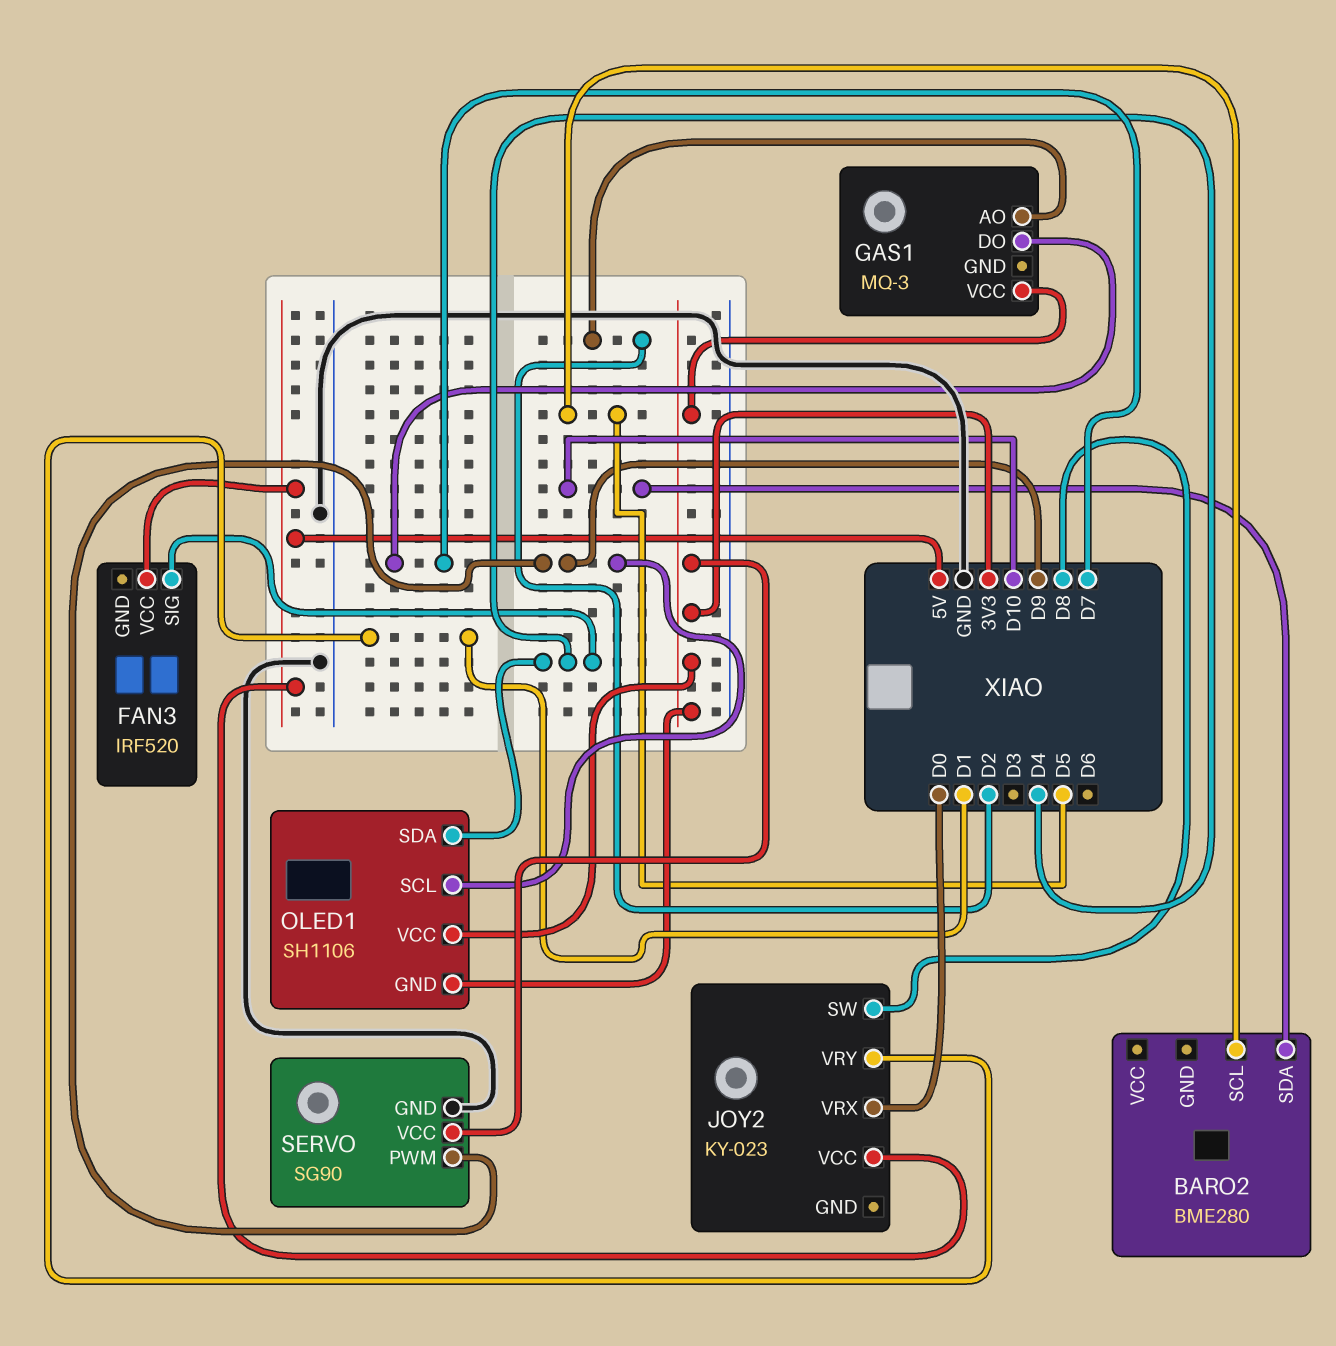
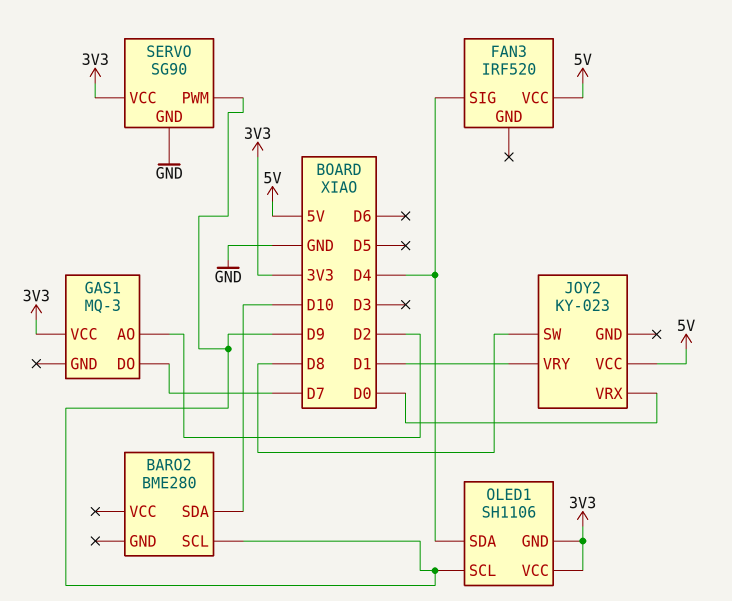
BARO2 pin SCL: D5 -> D9

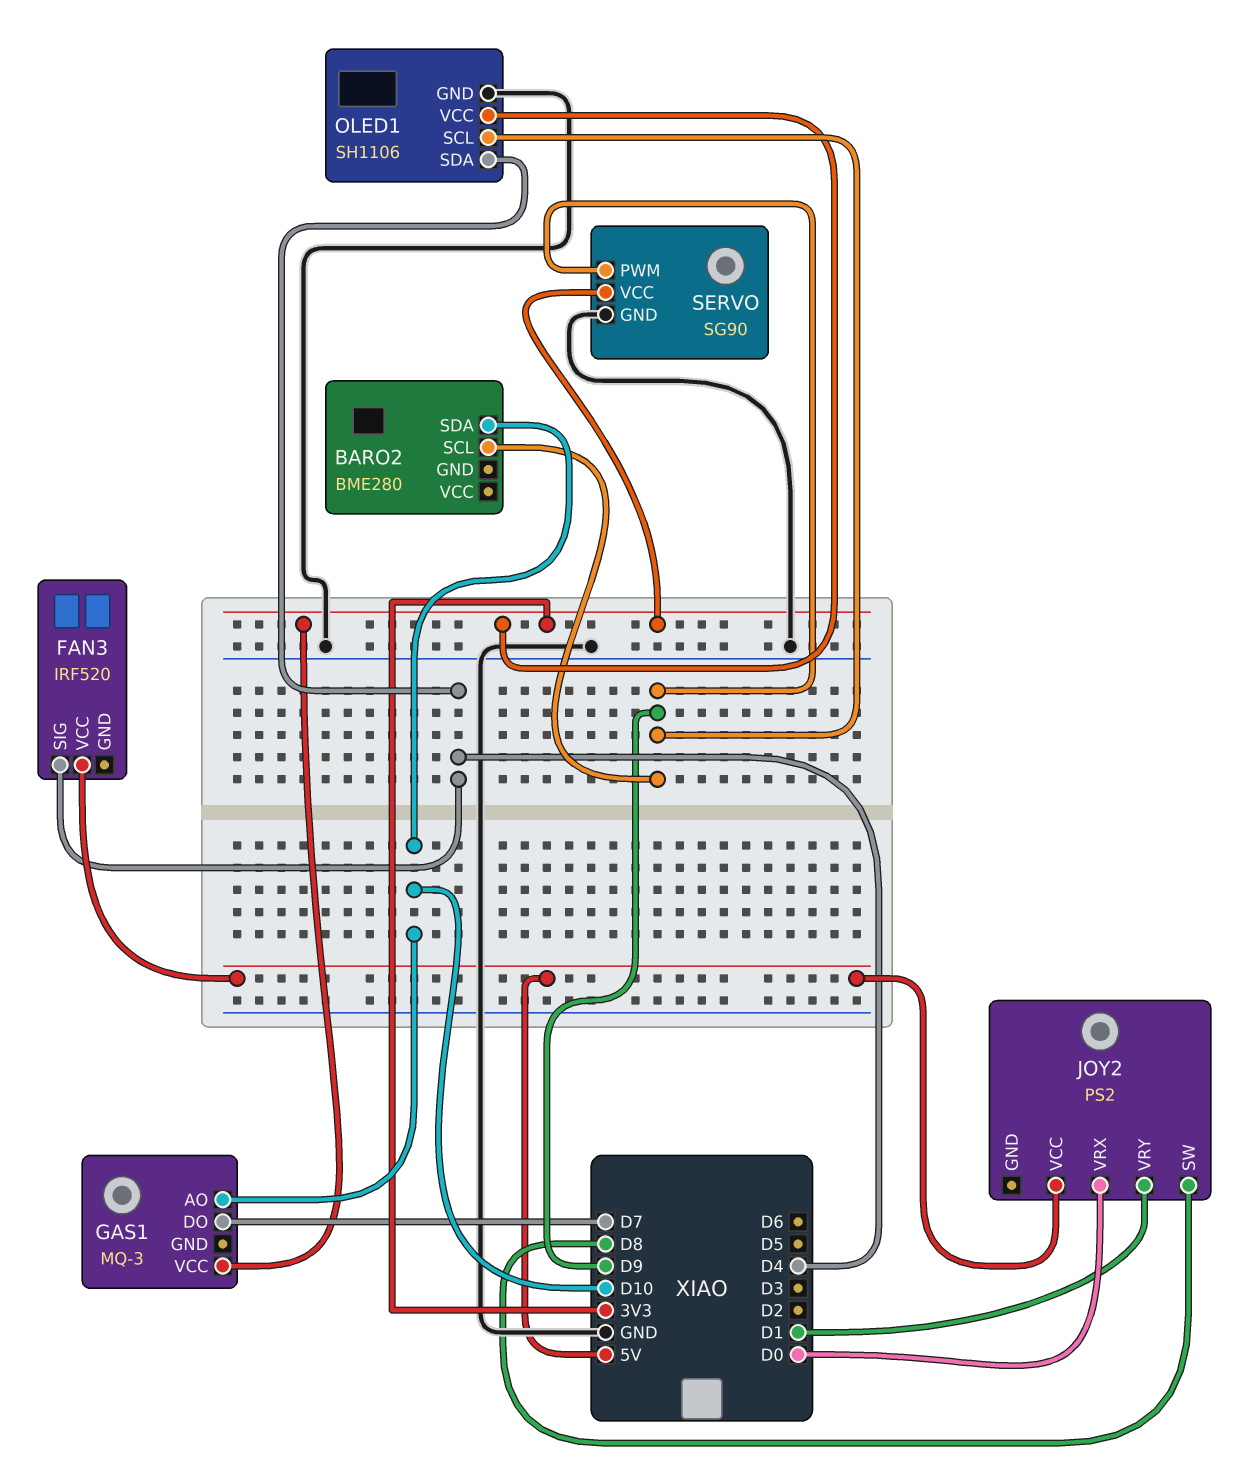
GAS1 pin AO: D2 -> D10
JOY2: KY-023 -> PS2
OLED1 pin GND: 3V3 -> GND

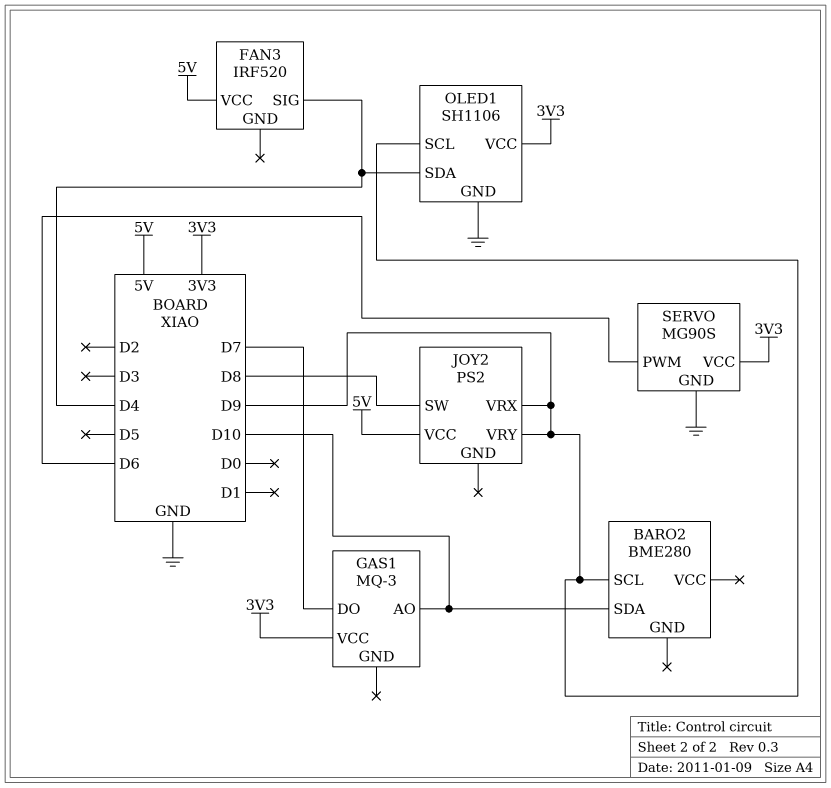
JOY2 pin VRX: D0 -> D9
JOY2 pin VRY: D1 -> D9
SERVO: SG90 -> MG90S
SERVO pin PWM: D9 -> D6

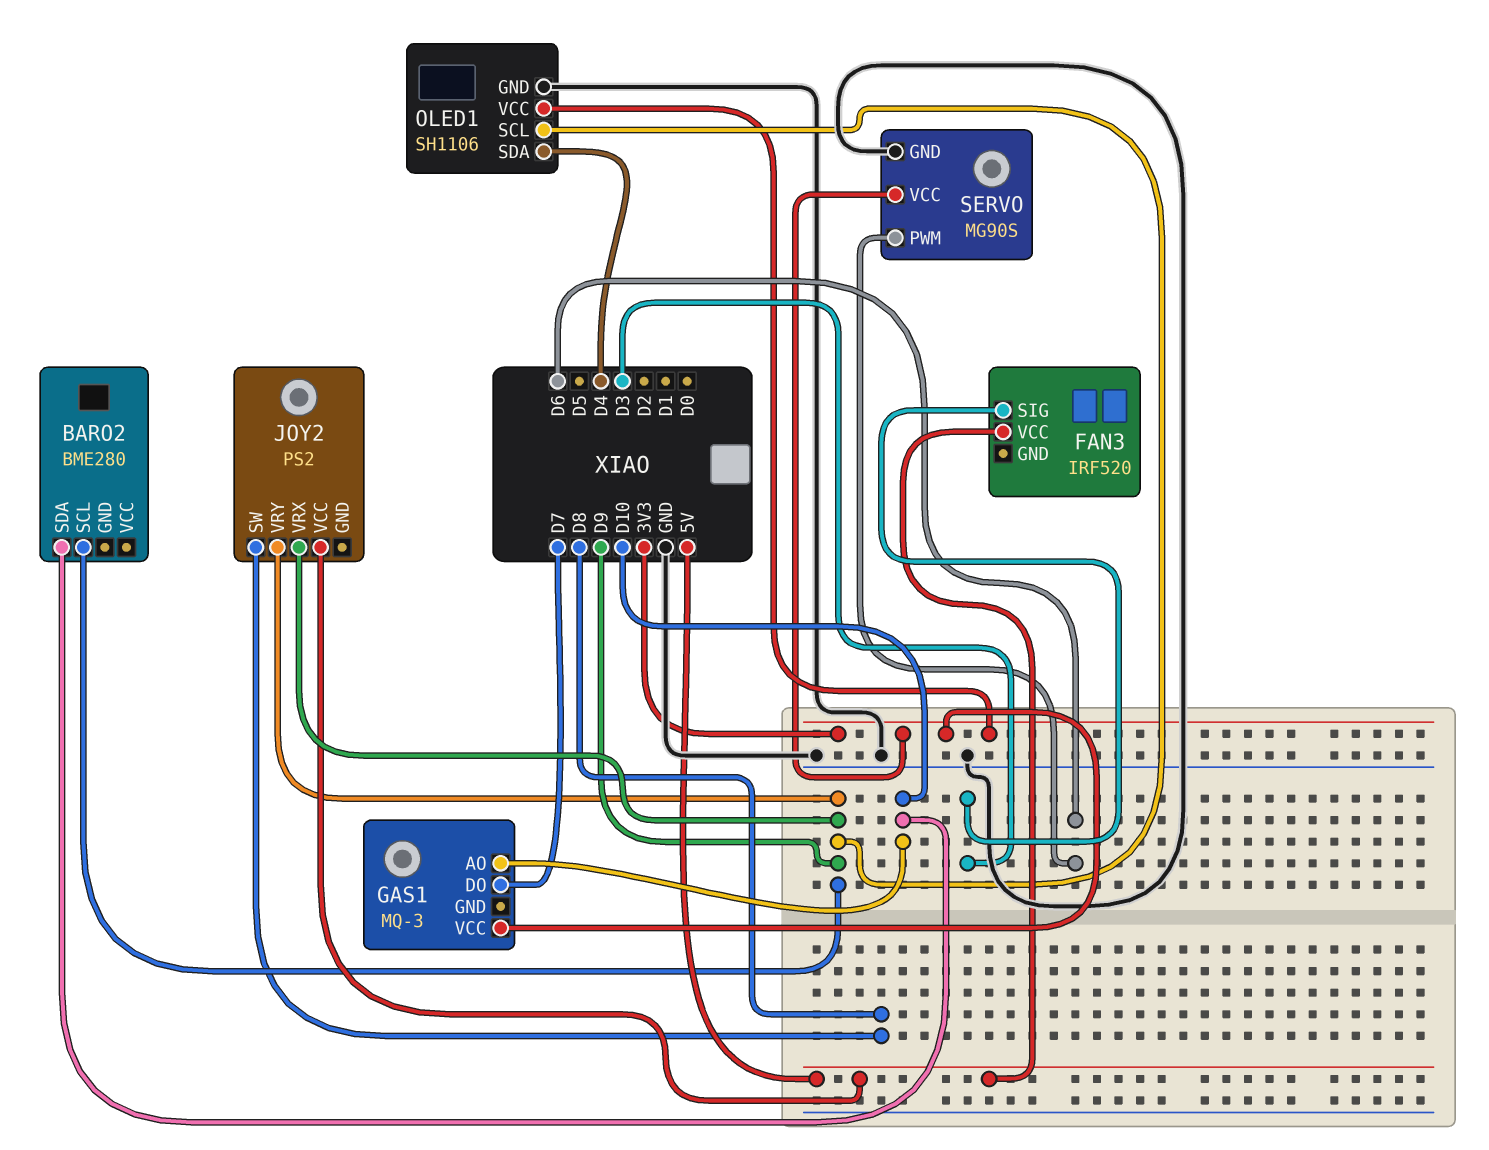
FAN3 pin SIG: D4 -> D3

